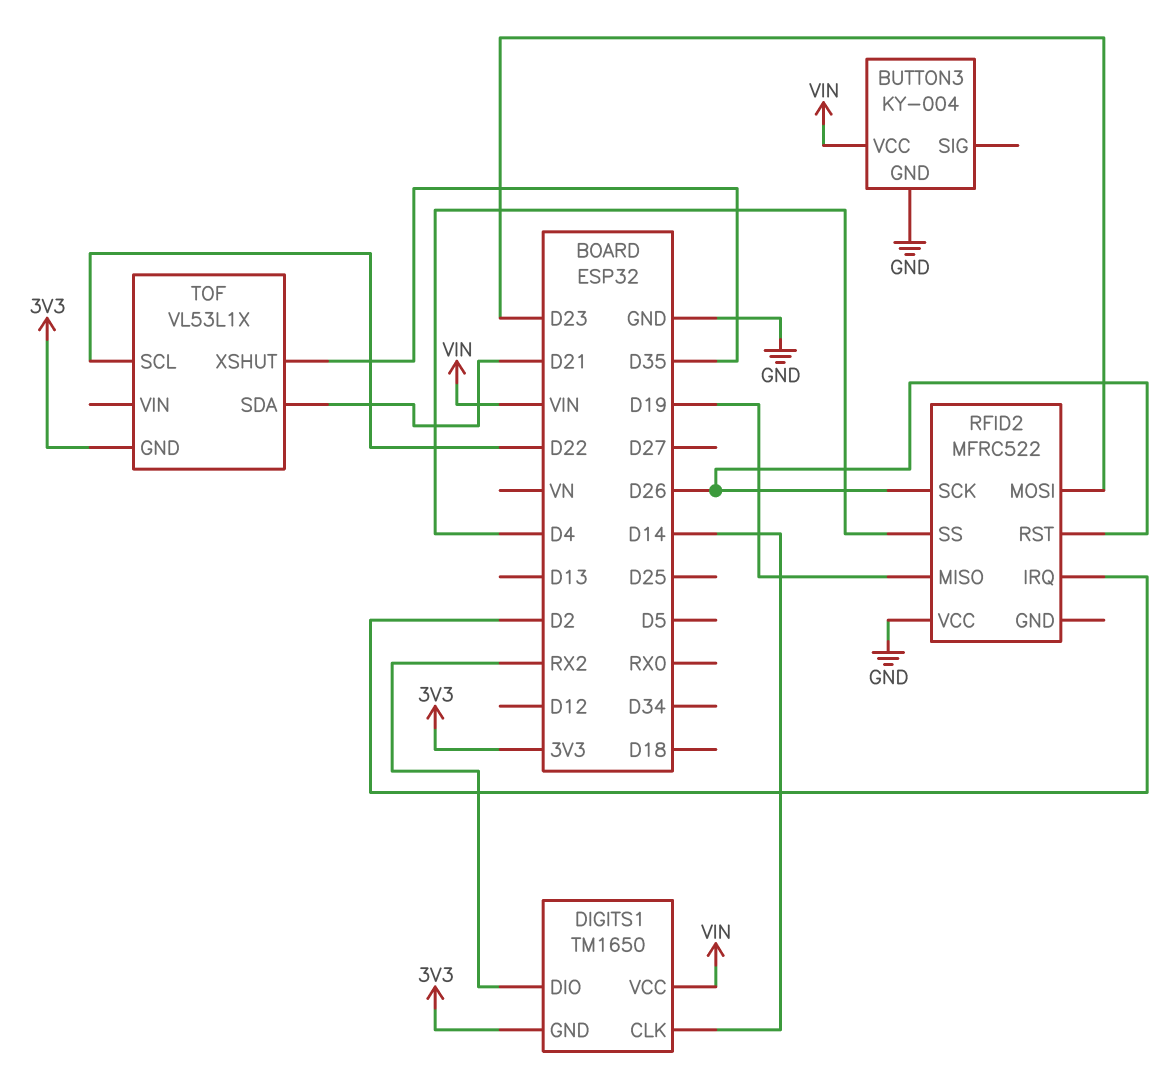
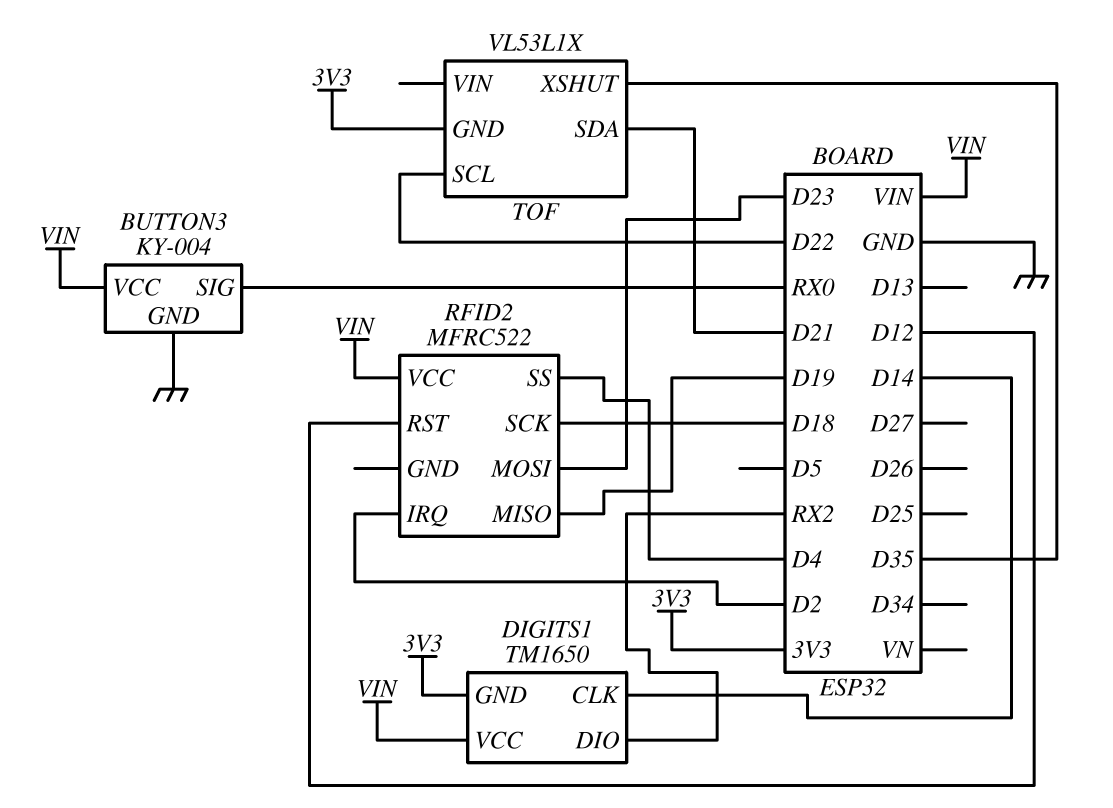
BUTTON3 pin SIG: none -> RX0
RFID2 pin RST: D26 -> D12
RFID2 pin SCK: D26 -> D18
RFID2 pin VCC: GND -> VIN

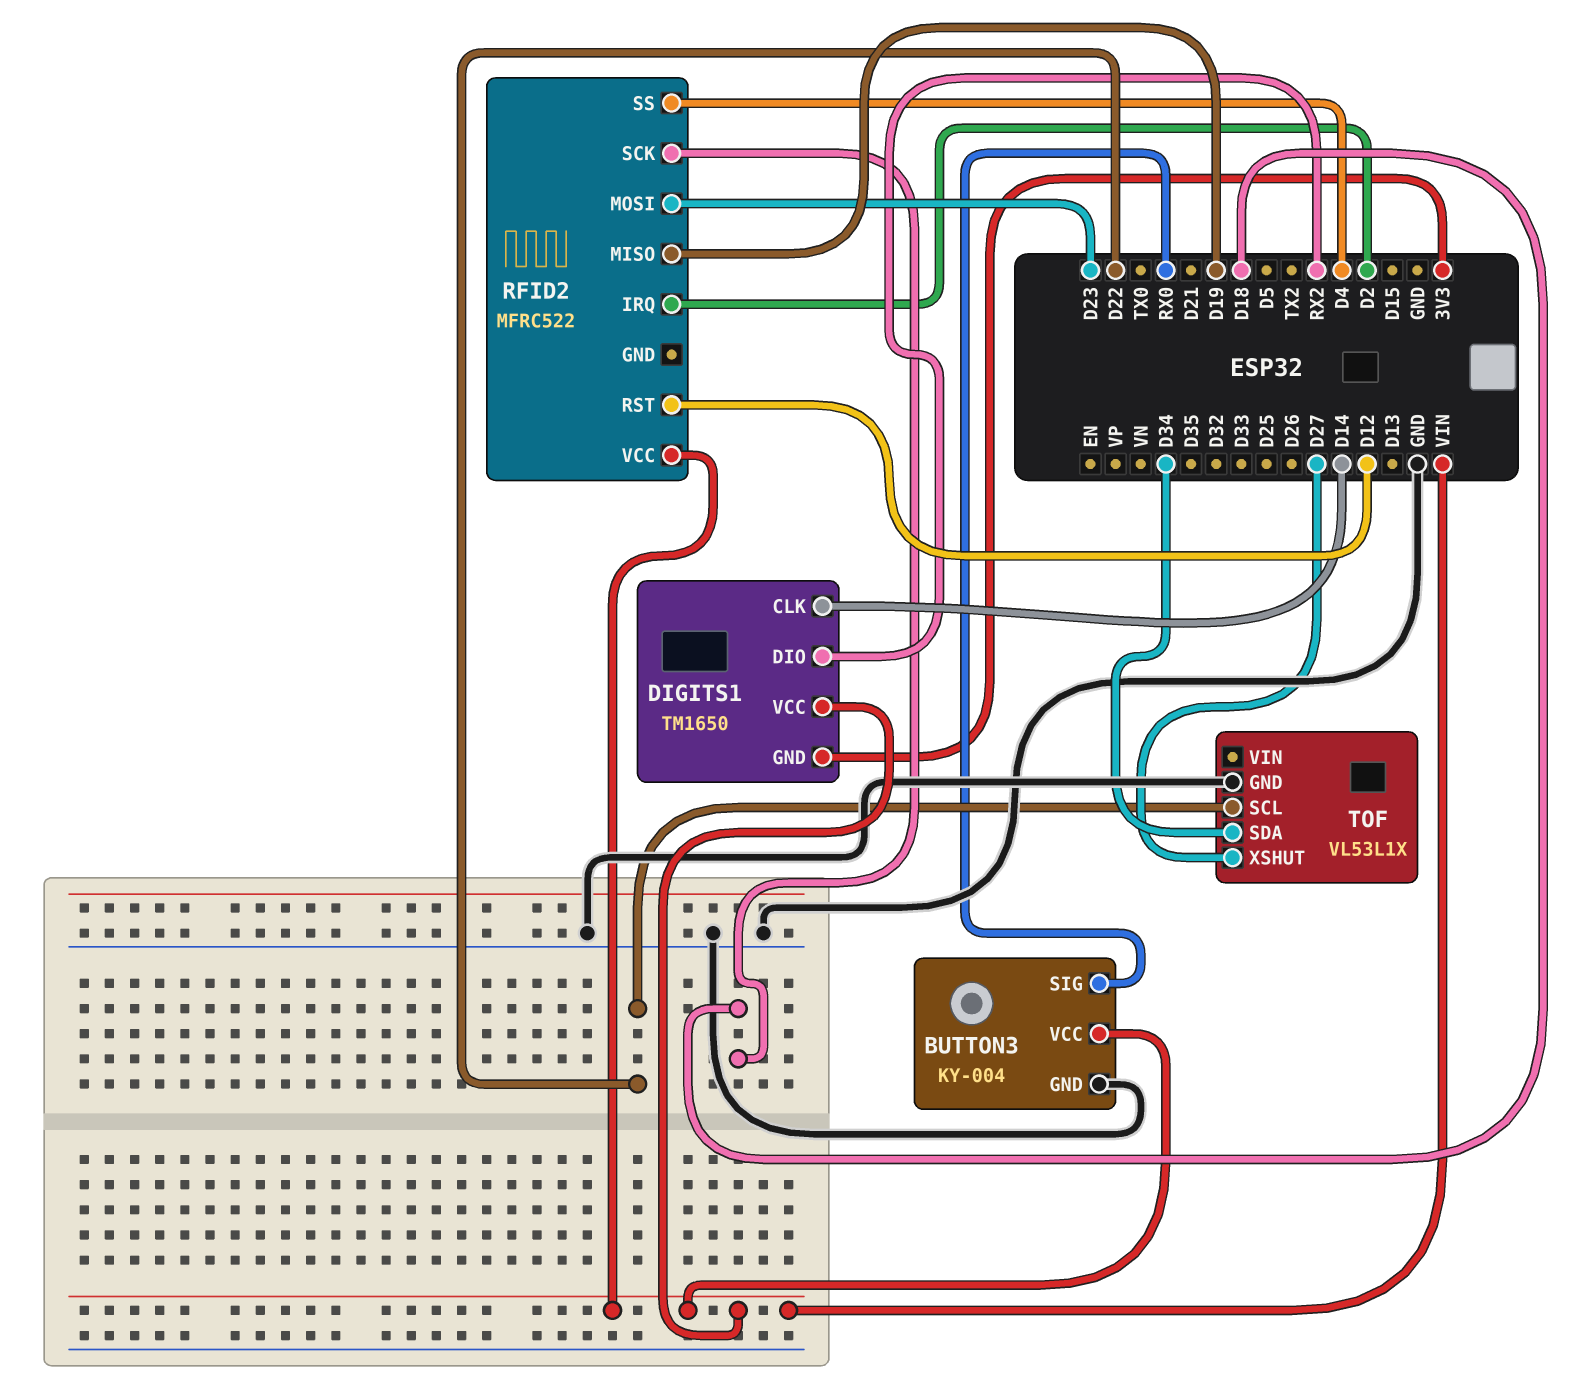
TOF pin GND: 3V3 -> GND
TOF pin SDA: D21 -> D34
TOF pin XSHUT: D35 -> D27

